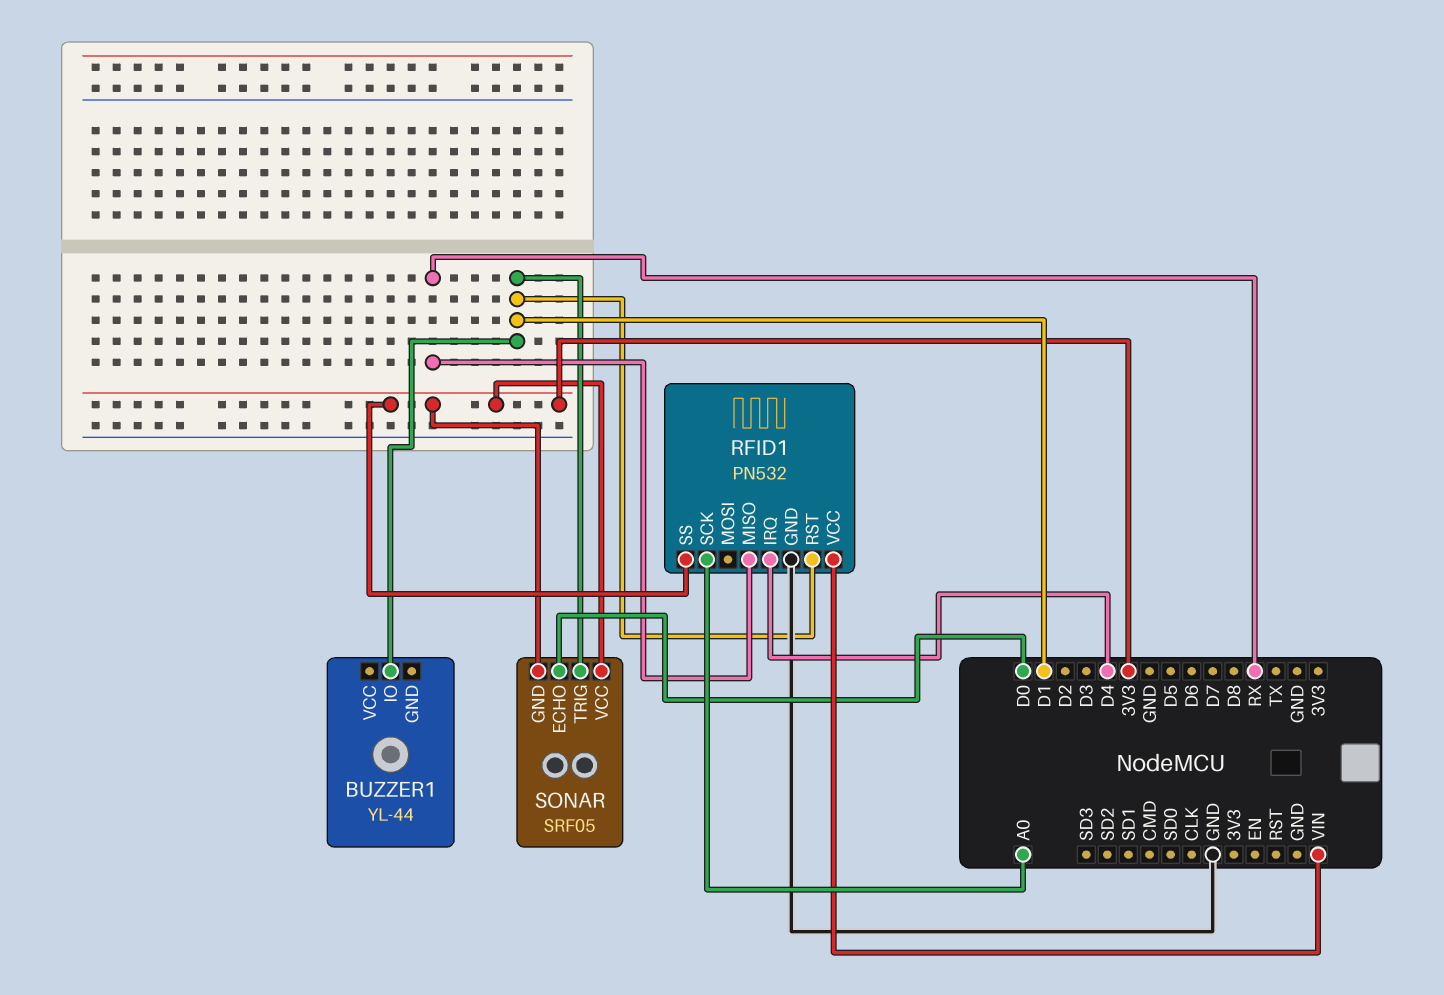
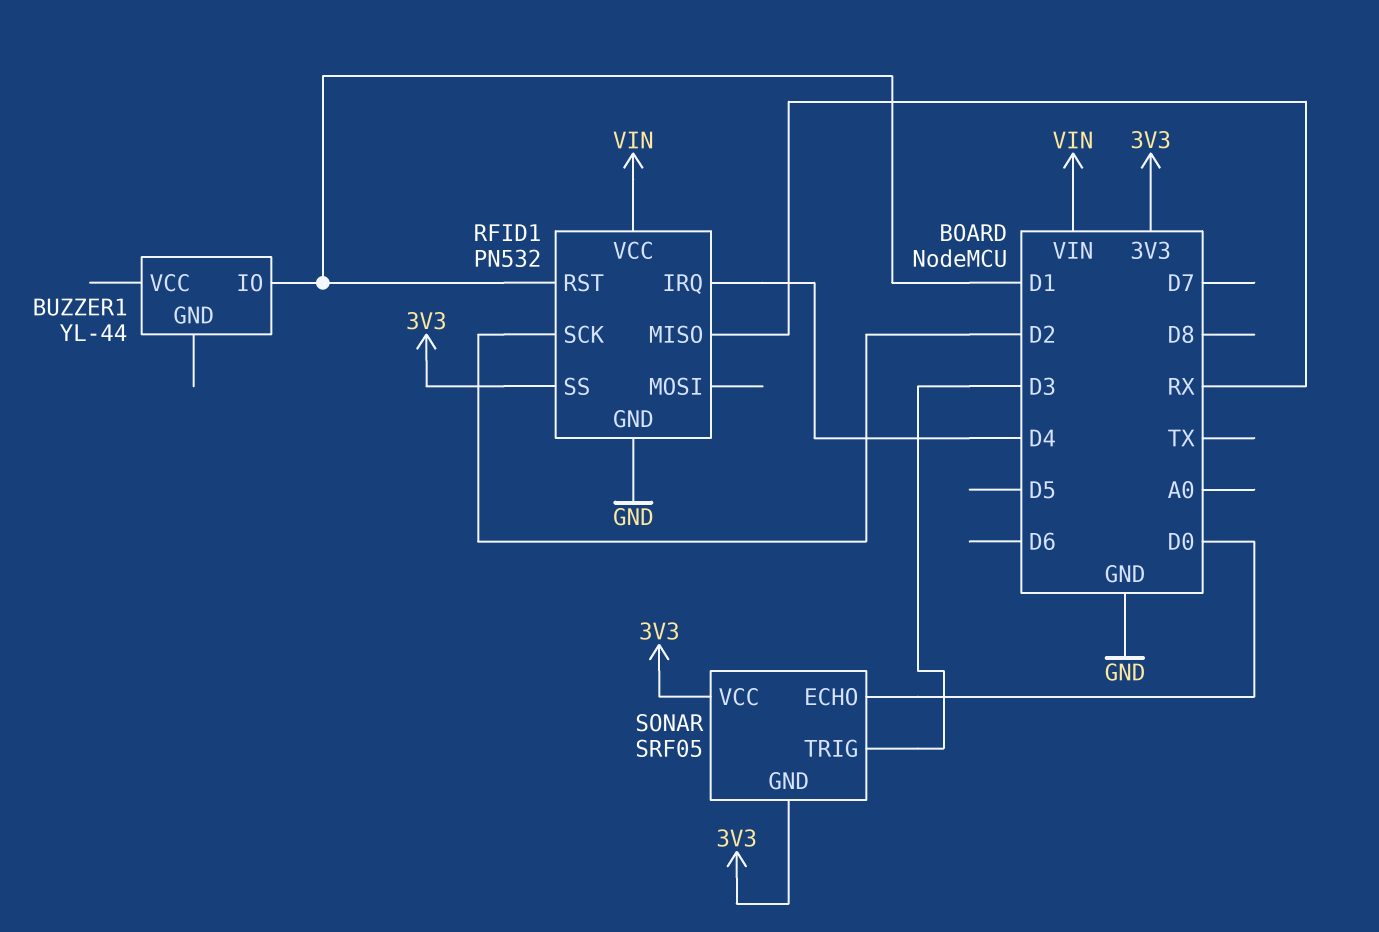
RFID1 pin SCK: A0 -> D2
SONAR pin TRIG: D1 -> D3

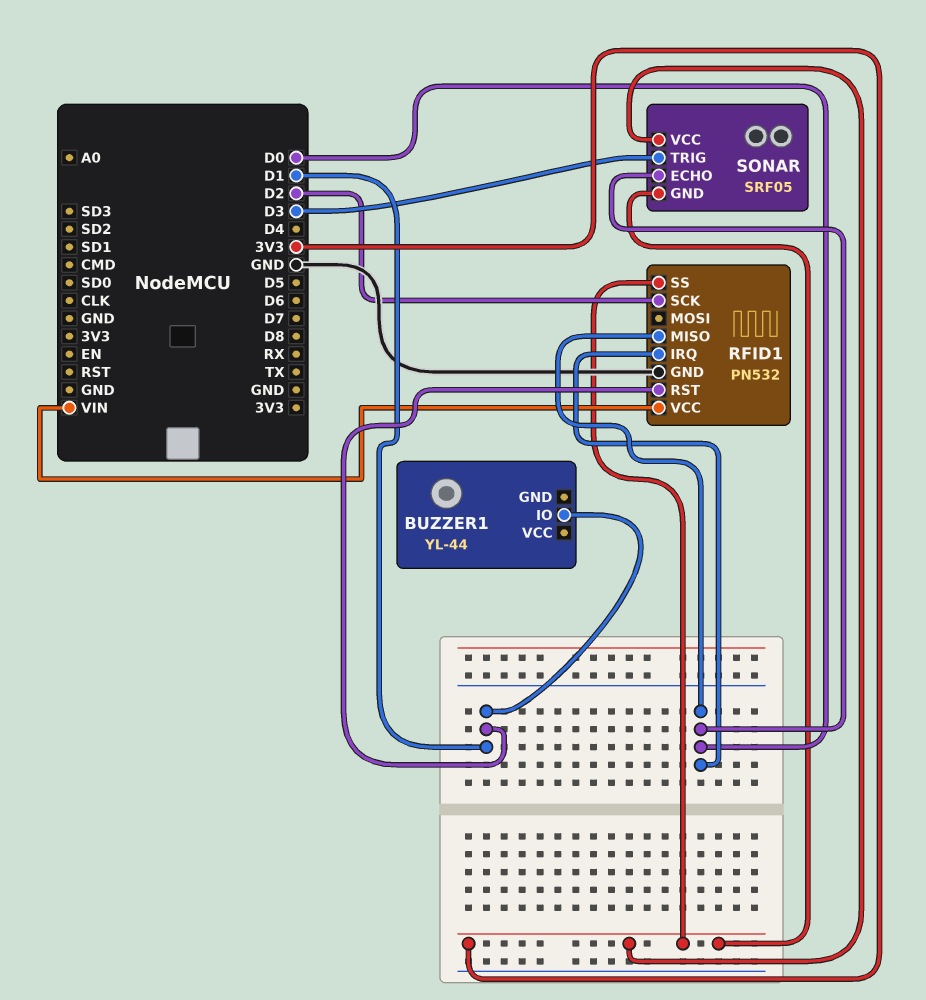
RFID1 pin IRQ: D4 -> D0
RFID1 pin MISO: RX -> D0

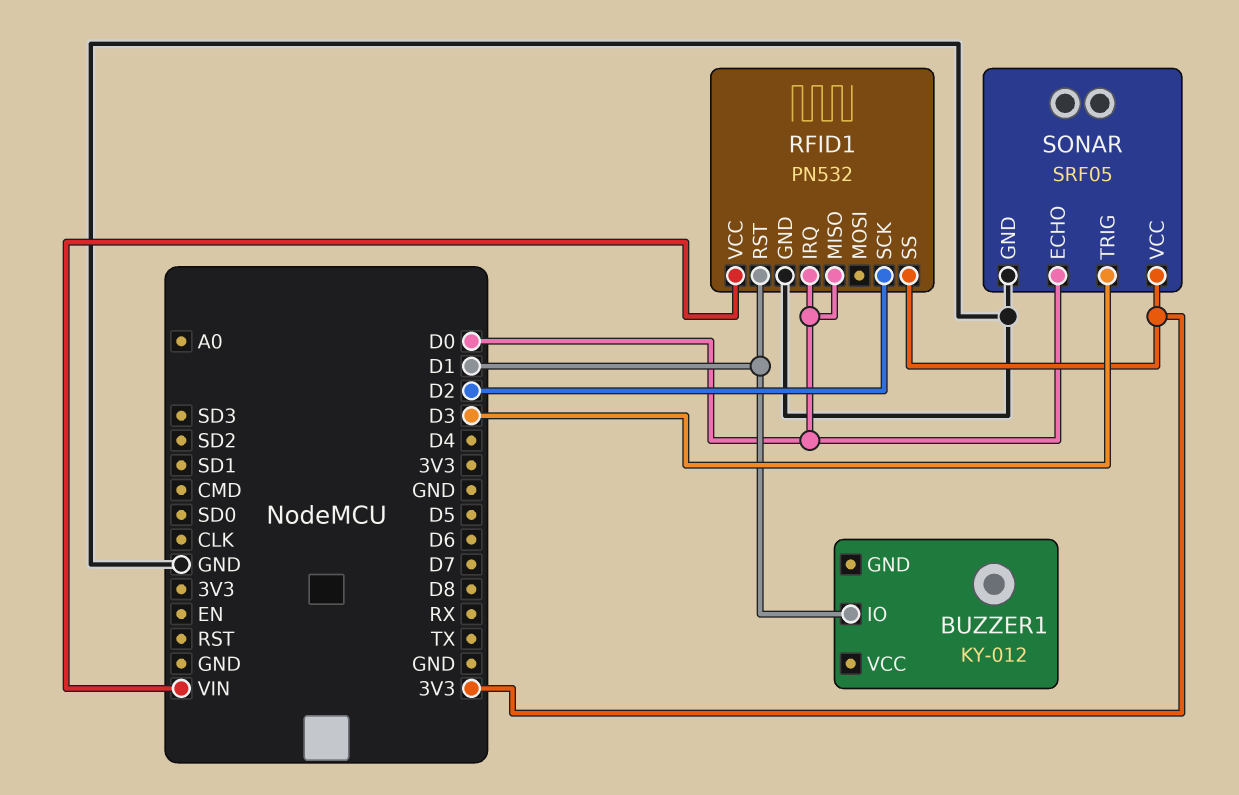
BUZZER1: YL-44 -> KY-012
SONAR pin GND: 3V3 -> GND

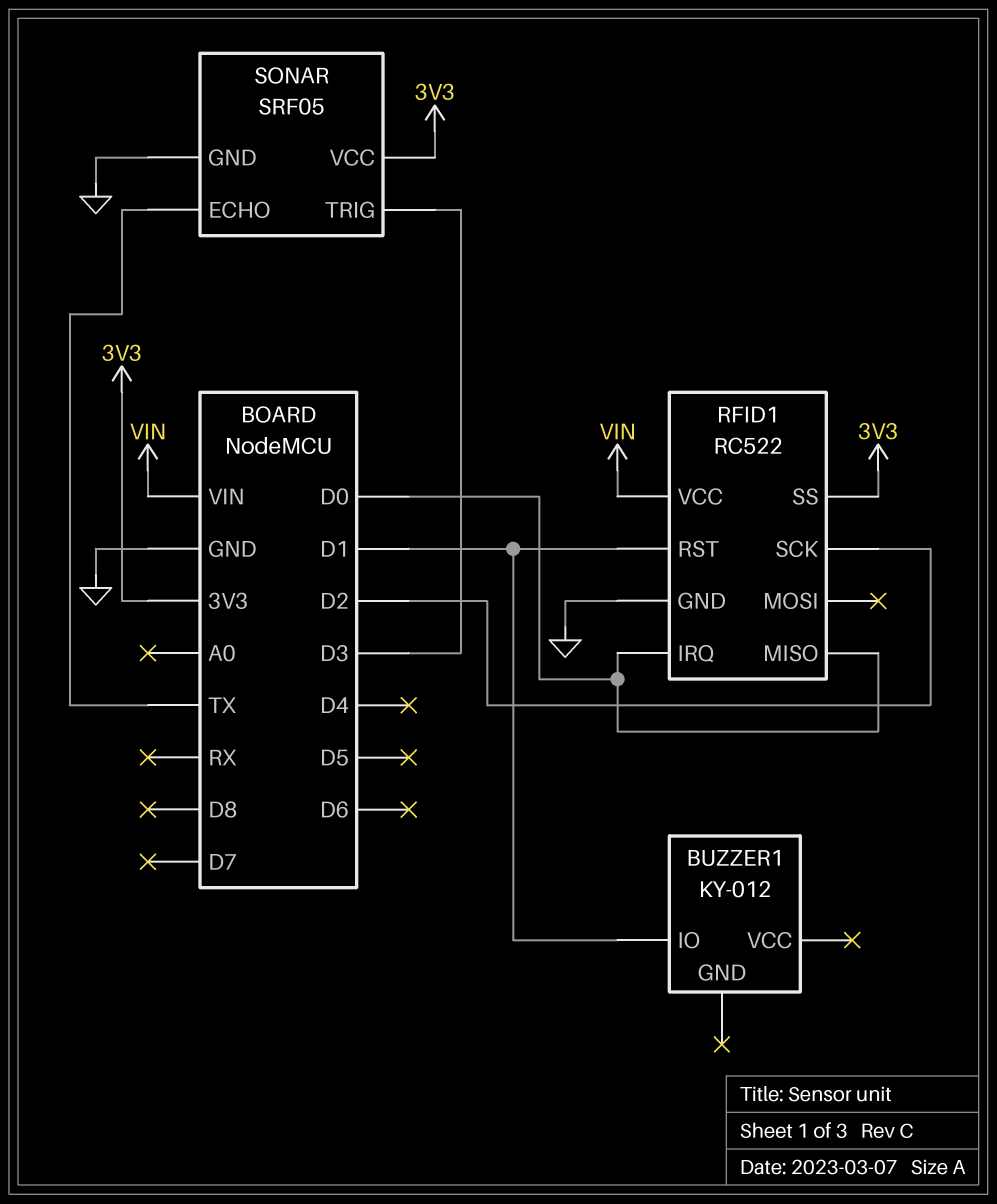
RFID1: PN532 -> RC522
SONAR pin ECHO: D0 -> TX

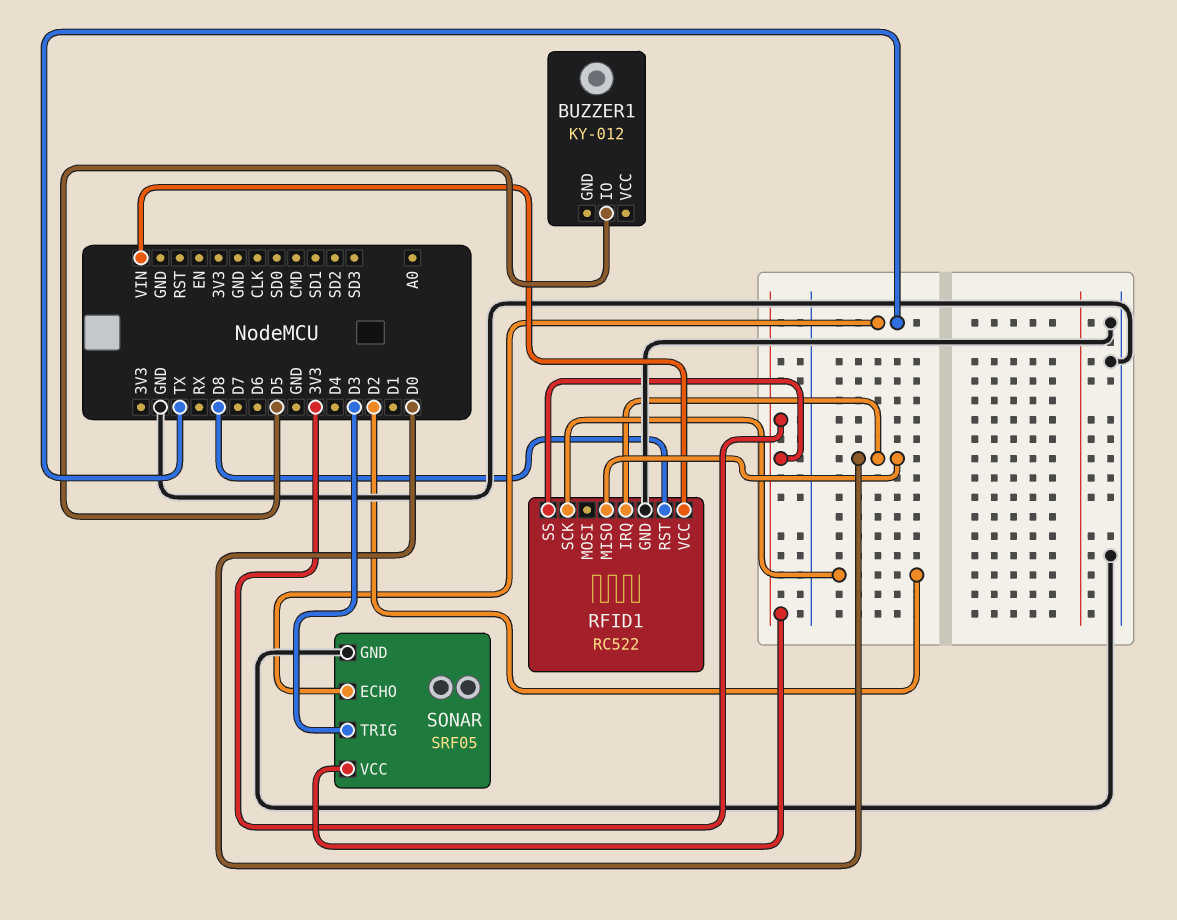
BUZZER1 pin IO: D1 -> D5
RFID1 pin RST: D1 -> D8

